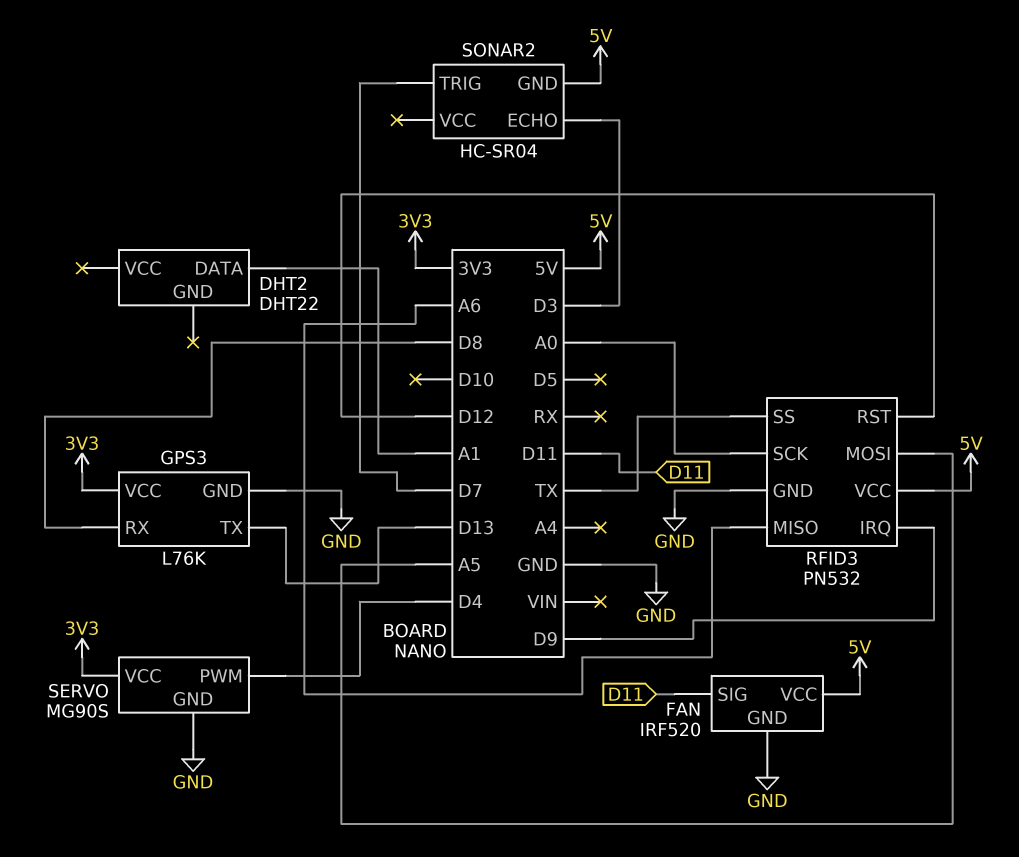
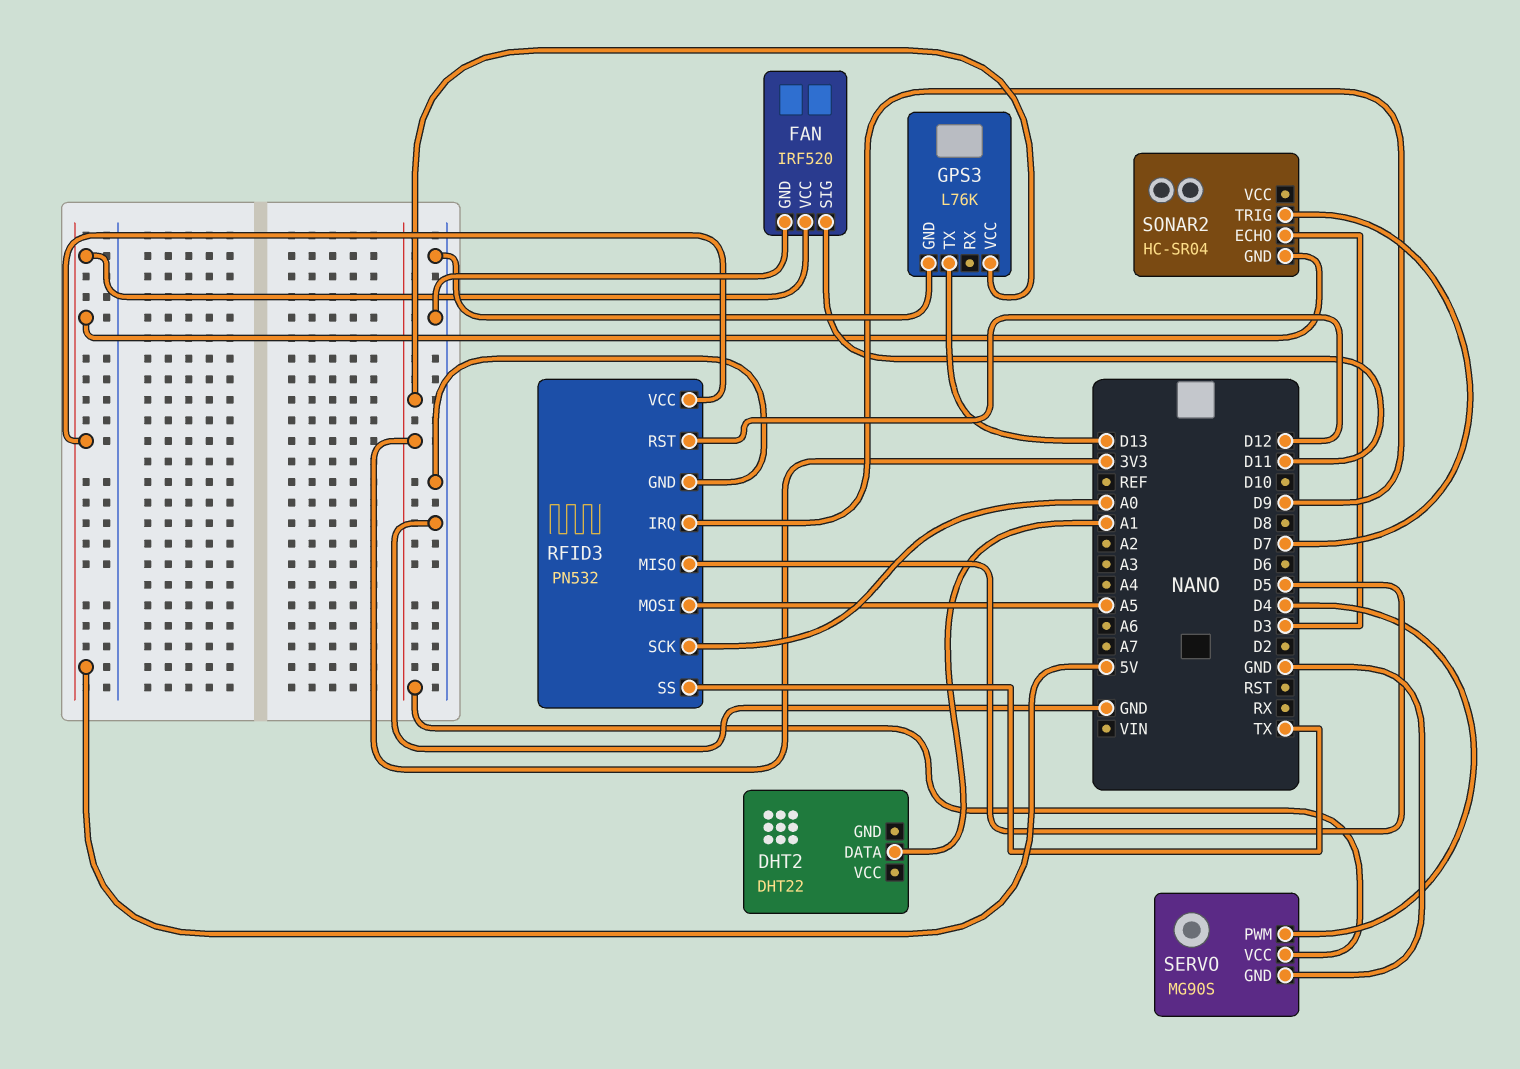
GPS3 pin RX: D8 -> none
RFID3 pin MISO: A6 -> D5

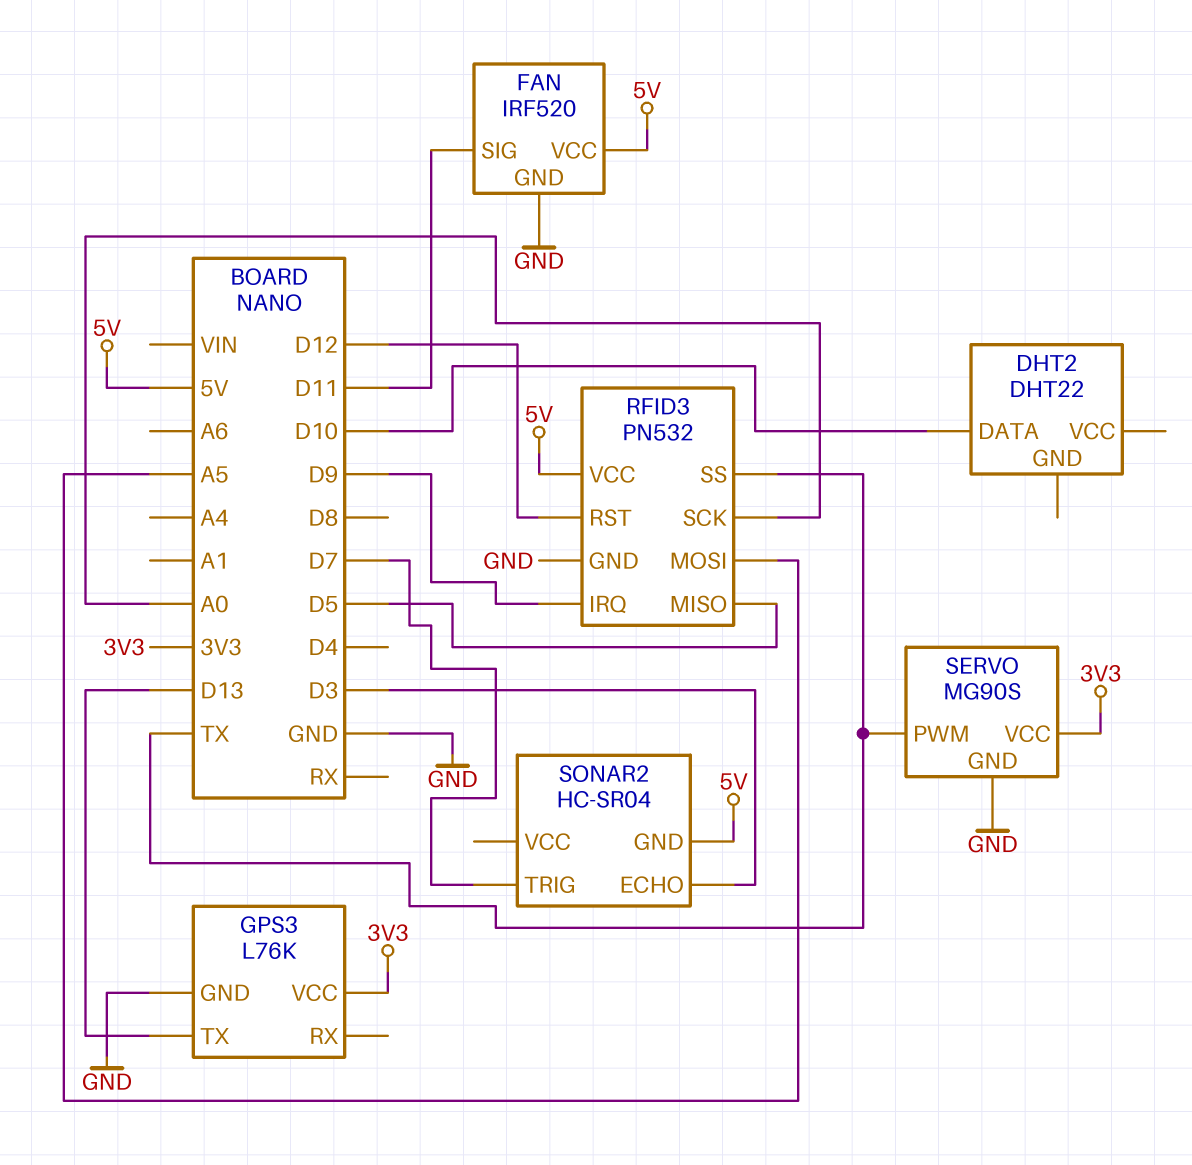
DHT2 pin DATA: A1 -> D10
SERVO pin PWM: D4 -> TX

